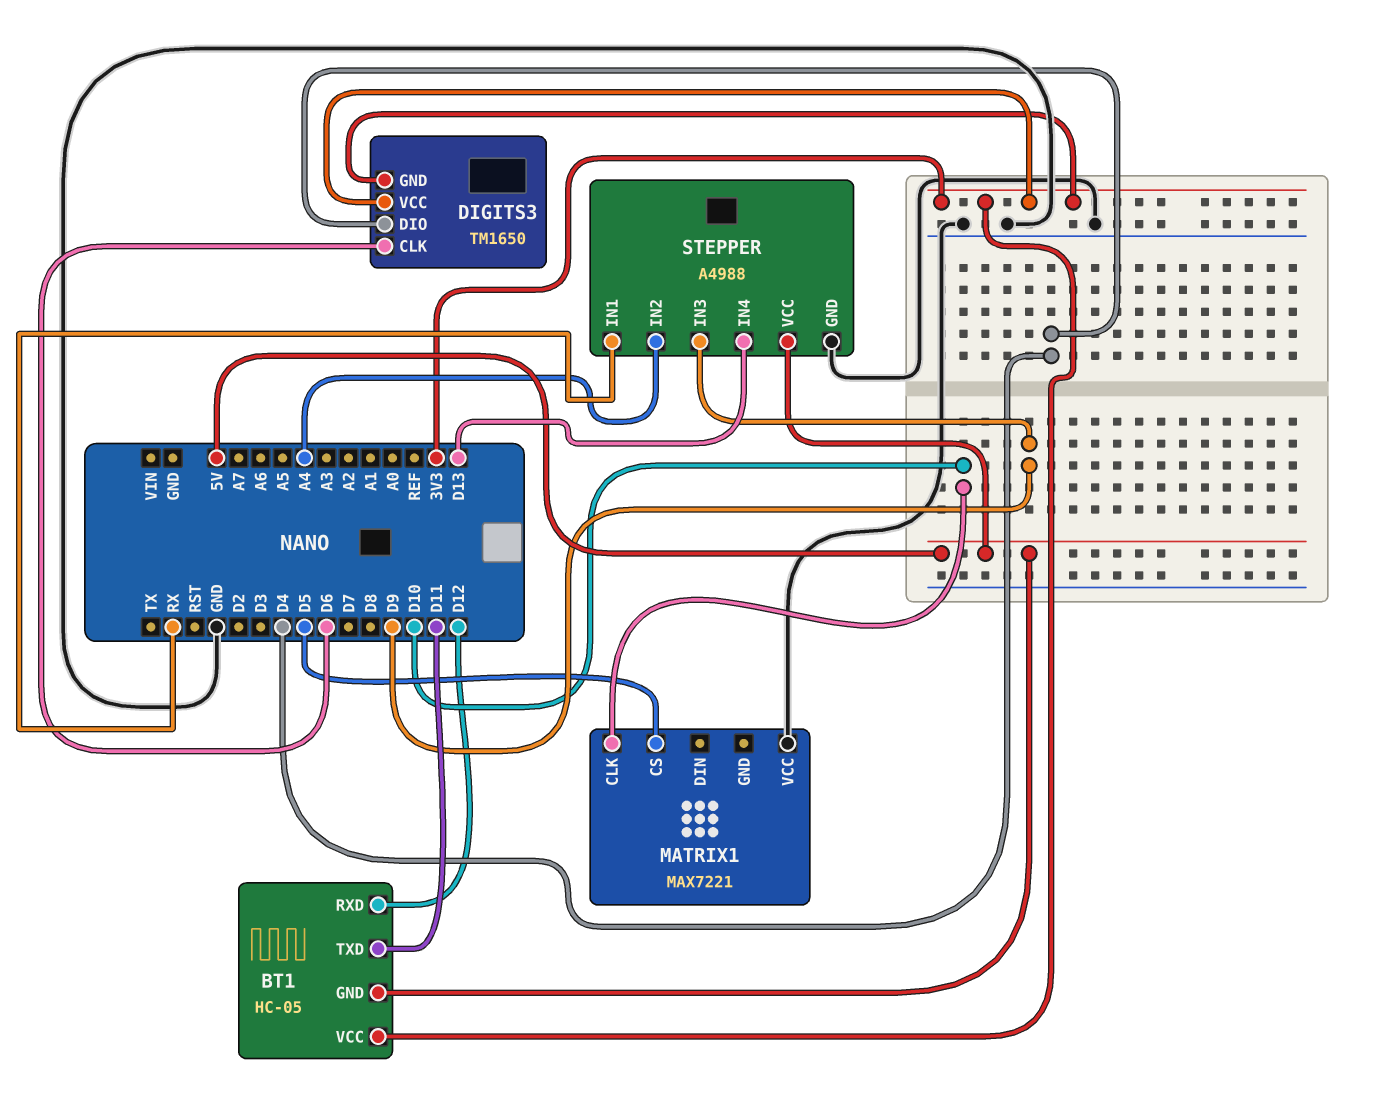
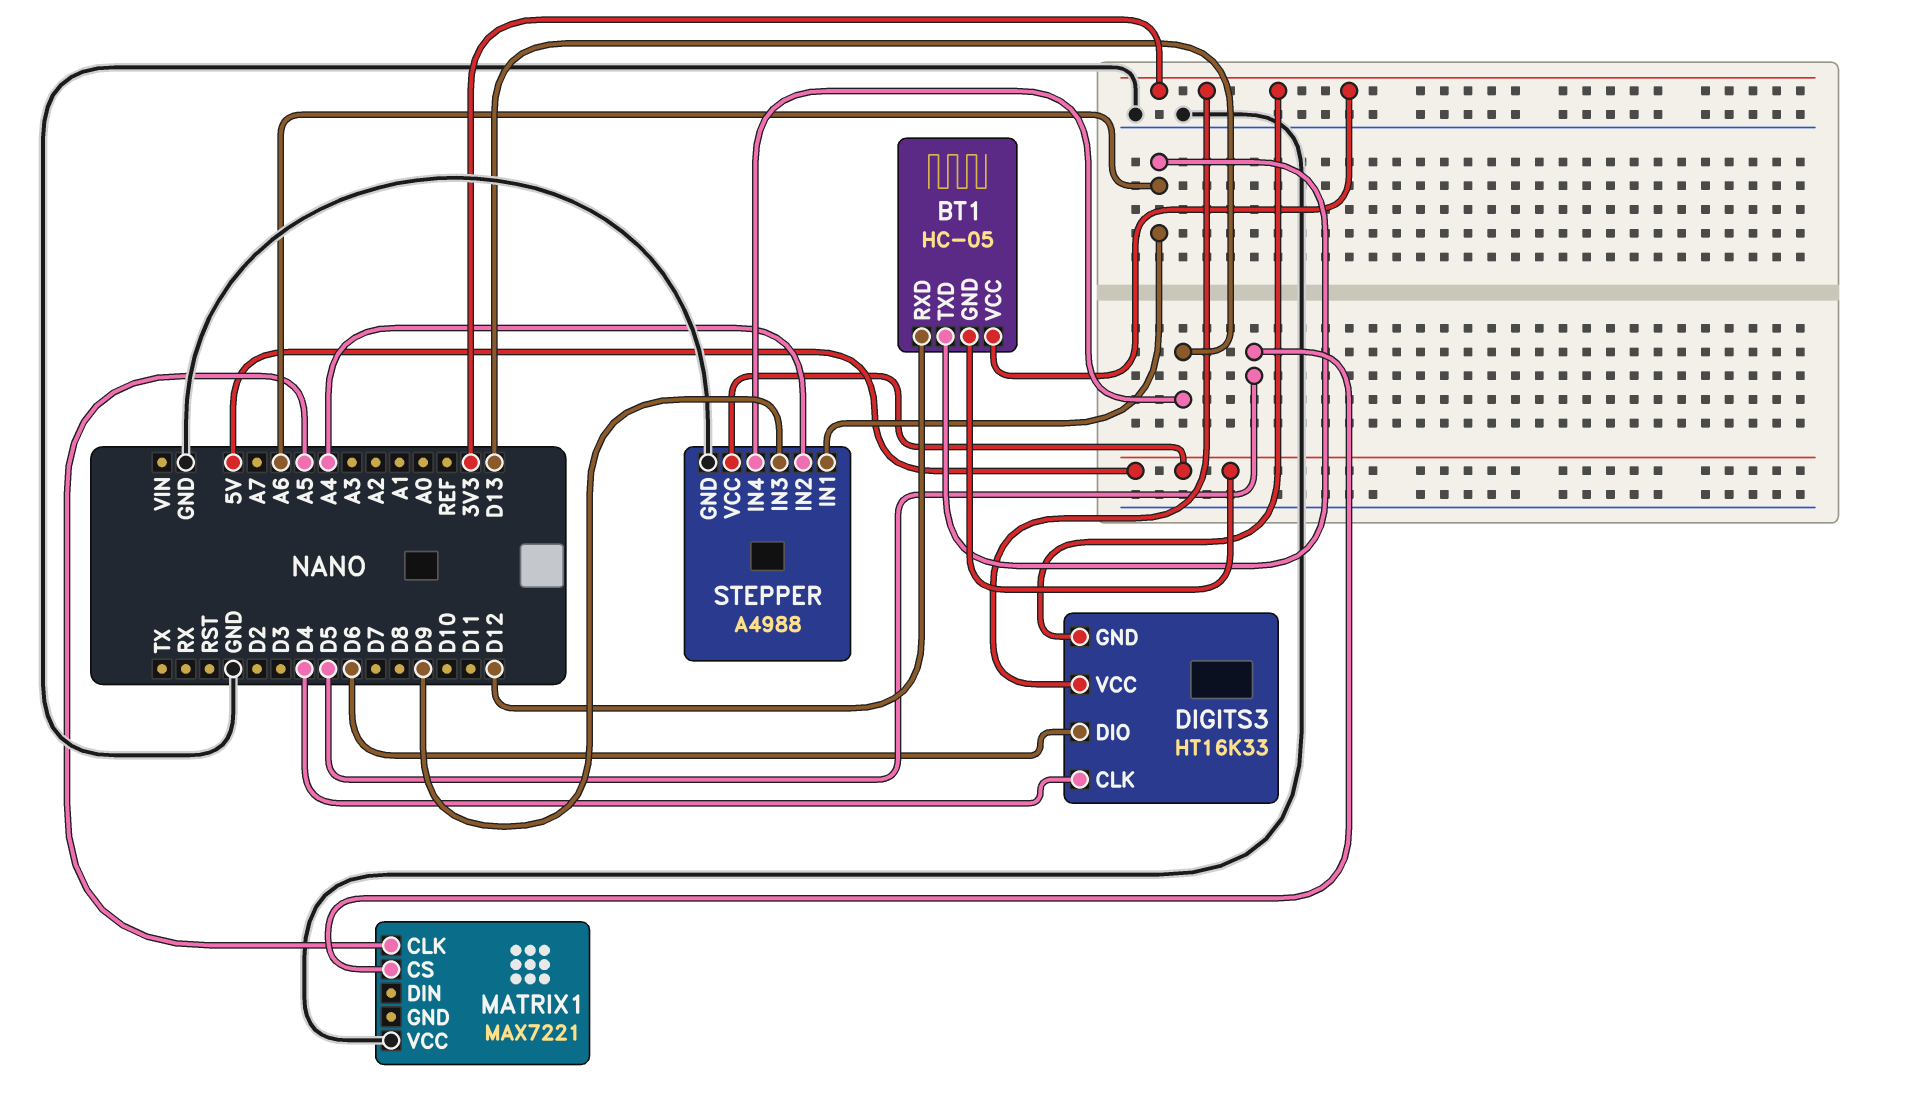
BT1 pin TXD: D11 -> A6
DIGITS3: TM1650 -> HT16K33
DIGITS3 pin CLK: D6 -> D4
DIGITS3 pin DIO: D4 -> D6
MATRIX1 pin CLK: D10 -> A5
STEPPER pin IN1: RX -> A6

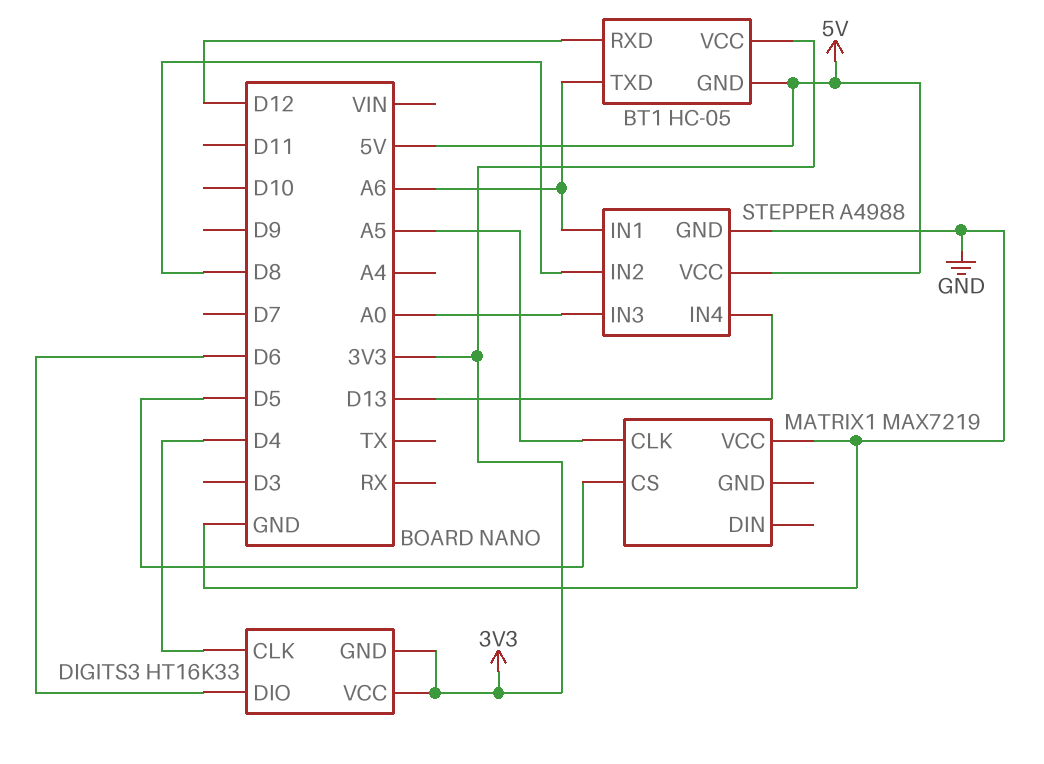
MATRIX1: MAX7221 -> MAX7219
STEPPER pin IN2: A4 -> D8
STEPPER pin IN3: D9 -> A0

